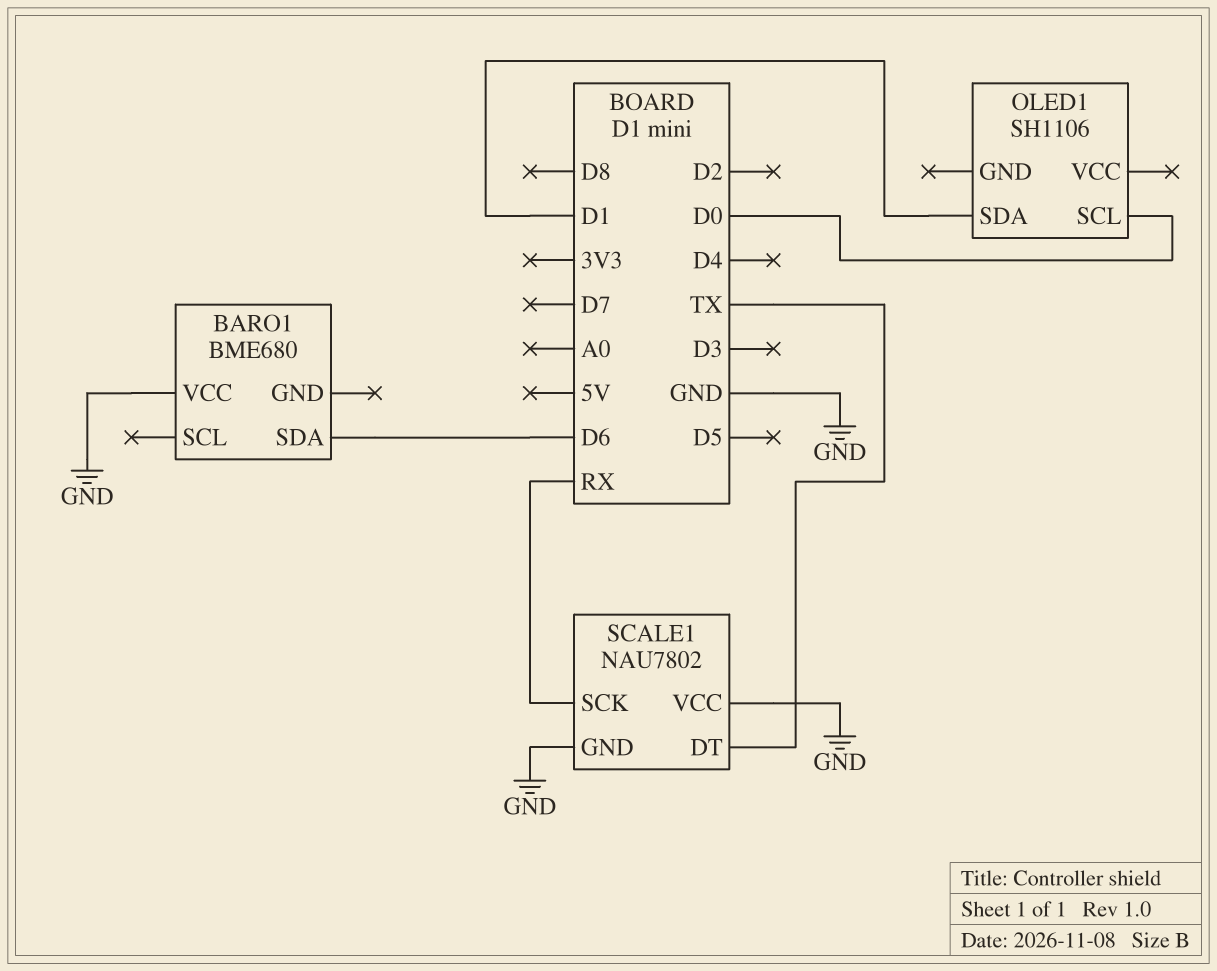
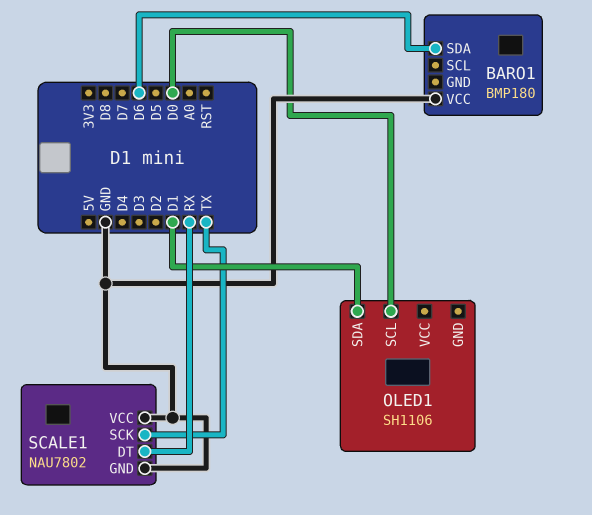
BARO1: BME680 -> BMP180
SCALE1 pin DT: TX -> RX
SCALE1 pin SCK: RX -> TX

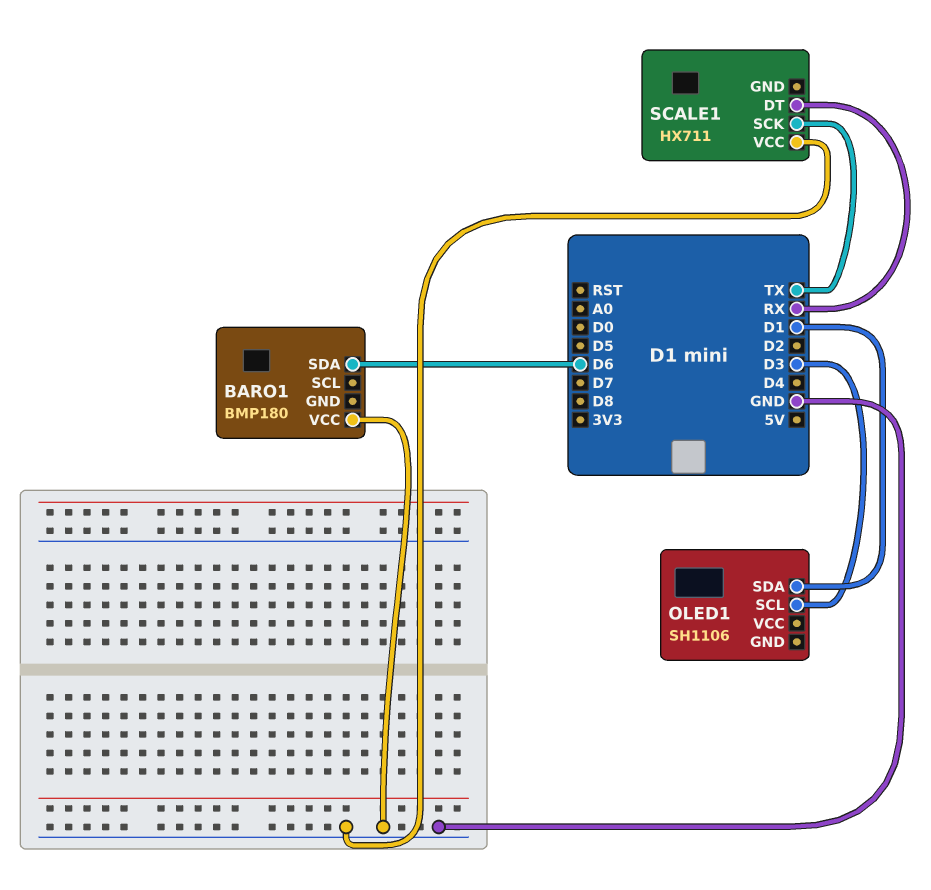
OLED1 pin SCL: D0 -> D3
SCALE1: NAU7802 -> HX711
SCALE1 pin GND: GND -> none

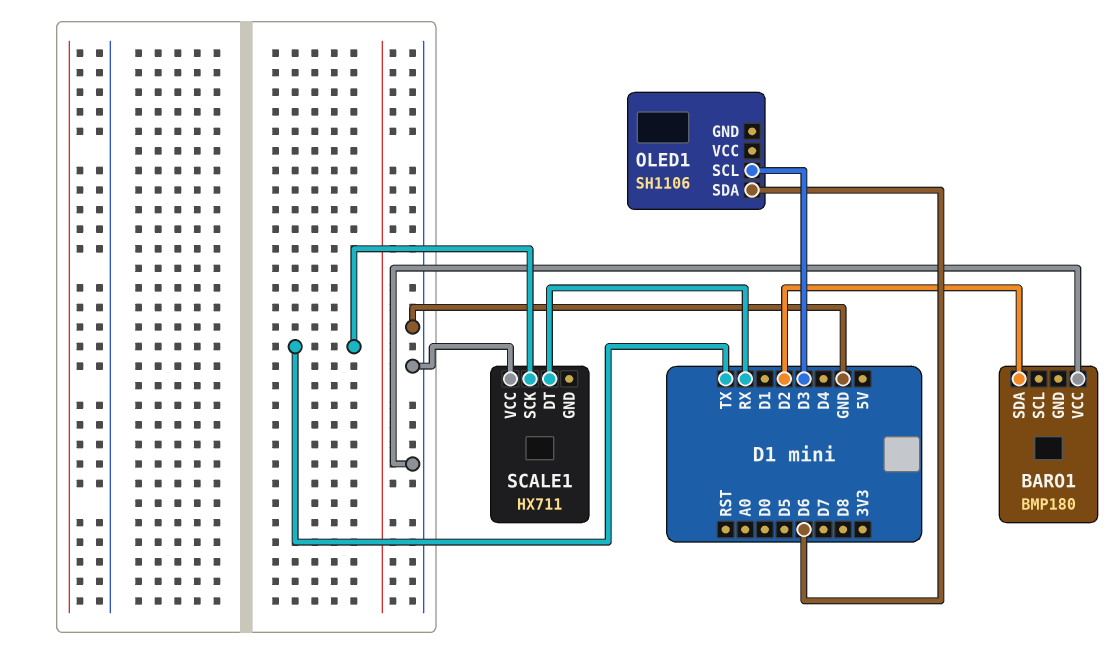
BARO1 pin SDA: D6 -> D2
OLED1 pin SDA: D1 -> D6

